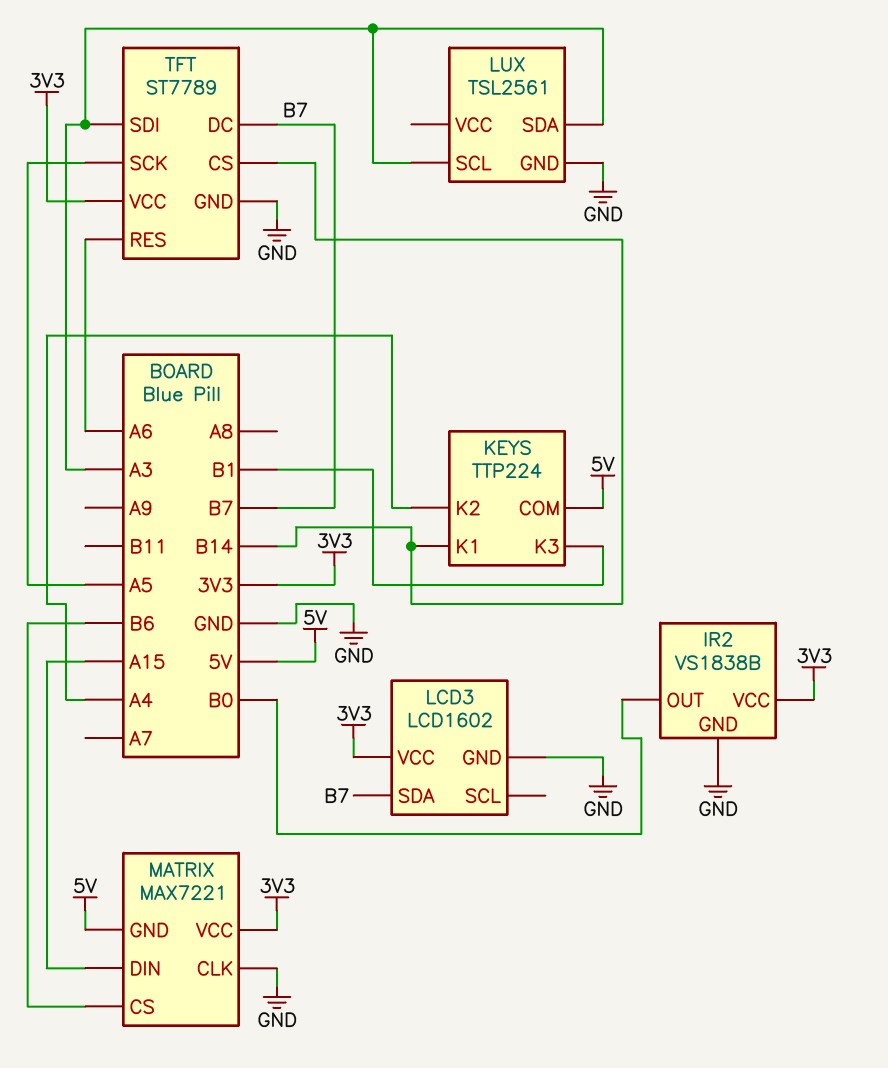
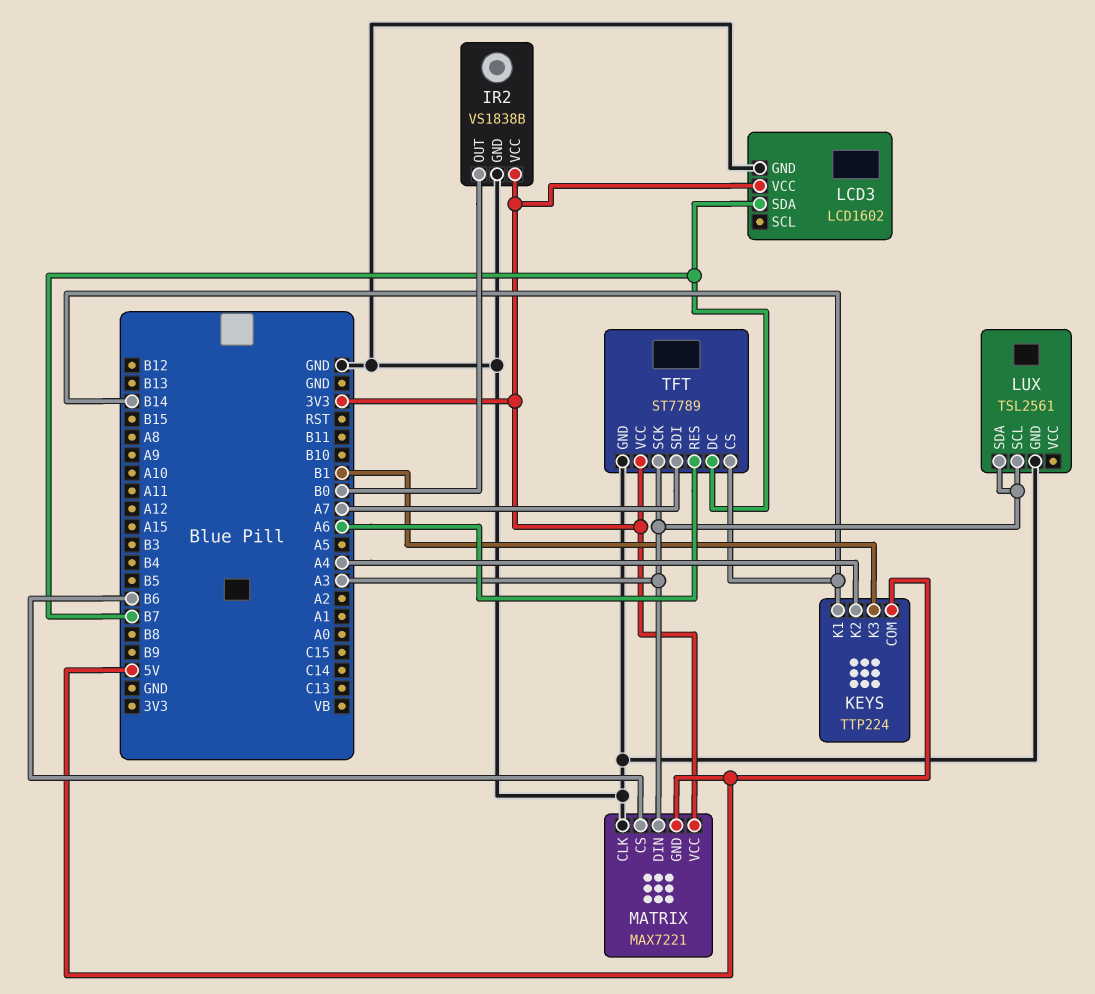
MATRIX pin DIN: A15 -> A3
TFT pin SCK: A5 -> A3
TFT pin SDI: A3 -> A7

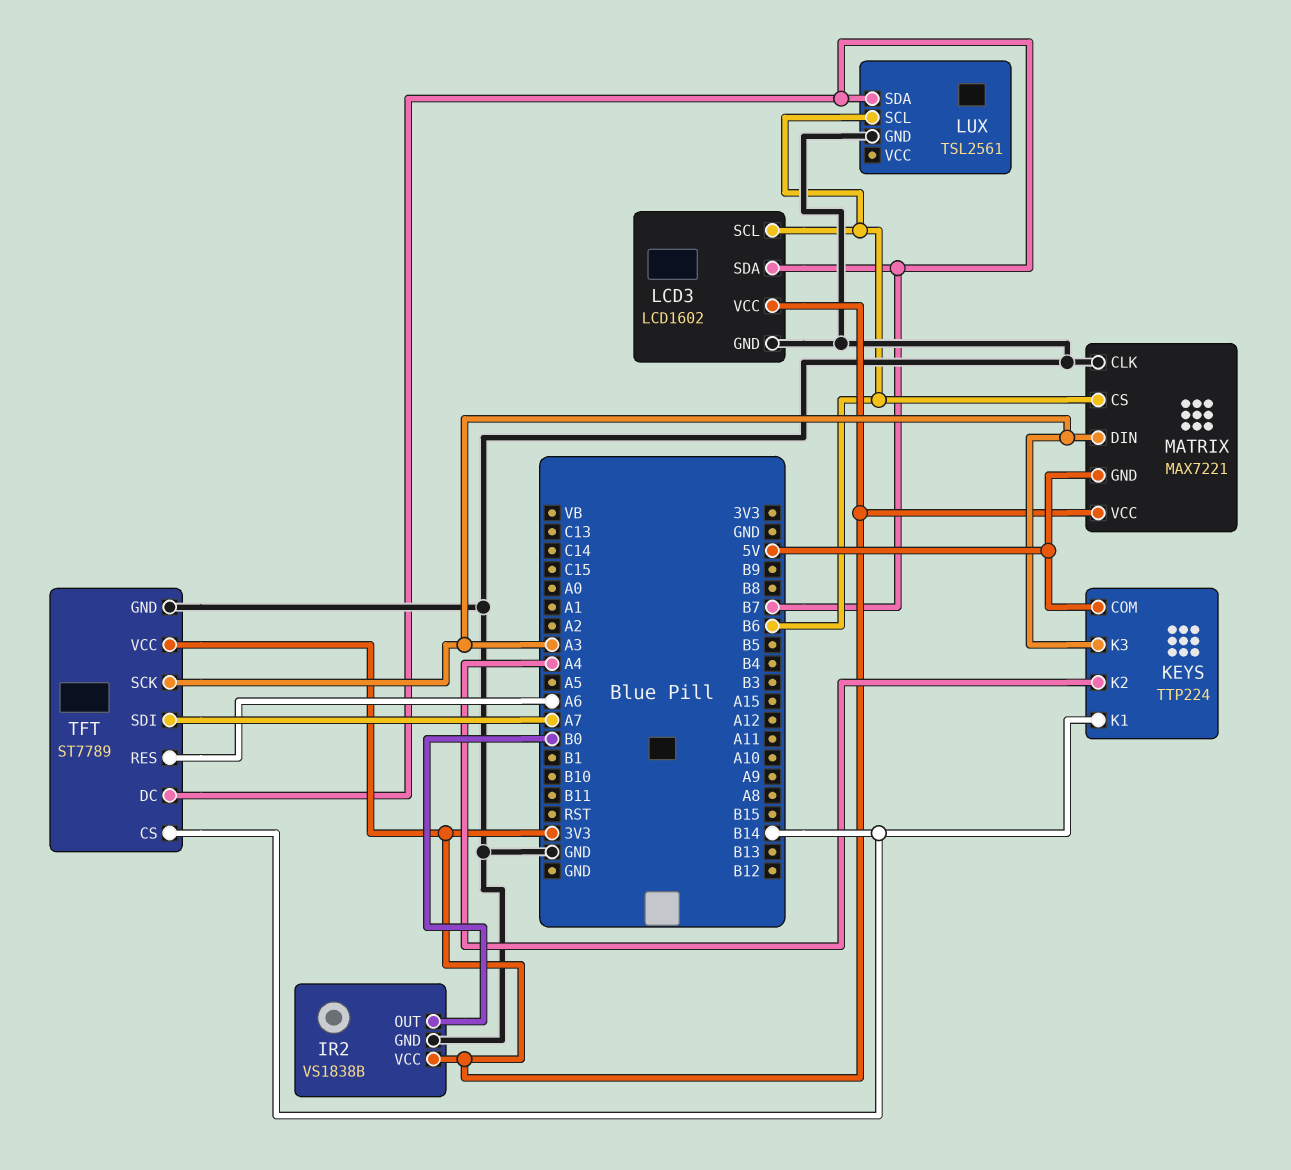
KEYS pin K3: B1 -> A3
LCD3 pin SCL: none -> B6
LUX pin SCL: A3 -> B6
LUX pin SDA: A3 -> B7

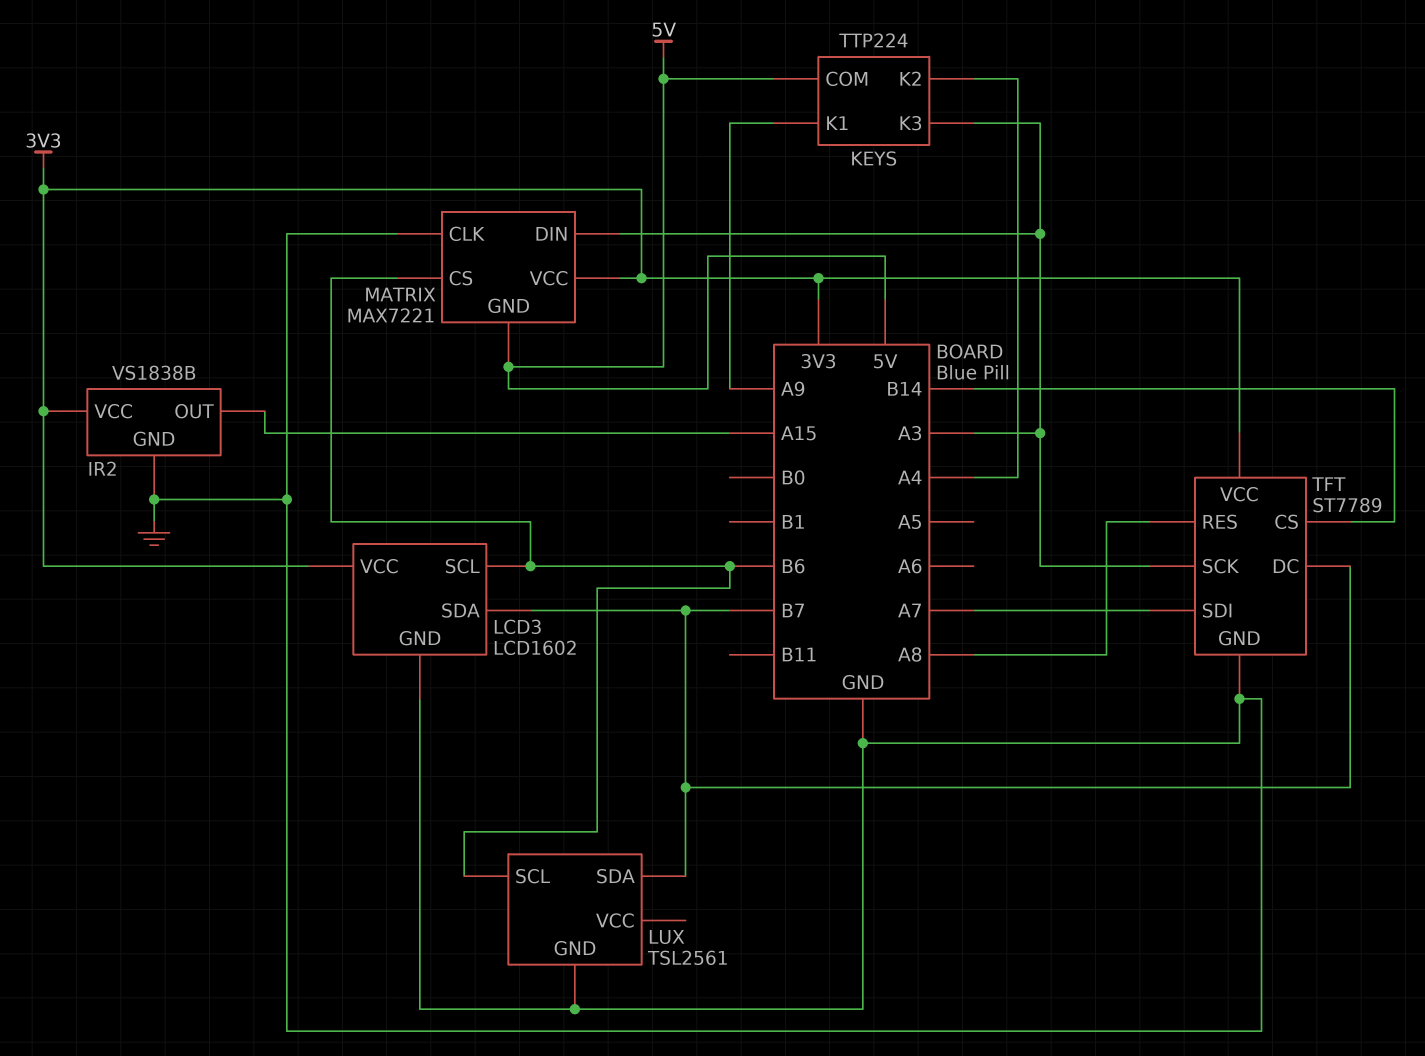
IR2 pin OUT: B0 -> A15
KEYS pin K1: B14 -> A9
TFT pin RES: A6 -> A8

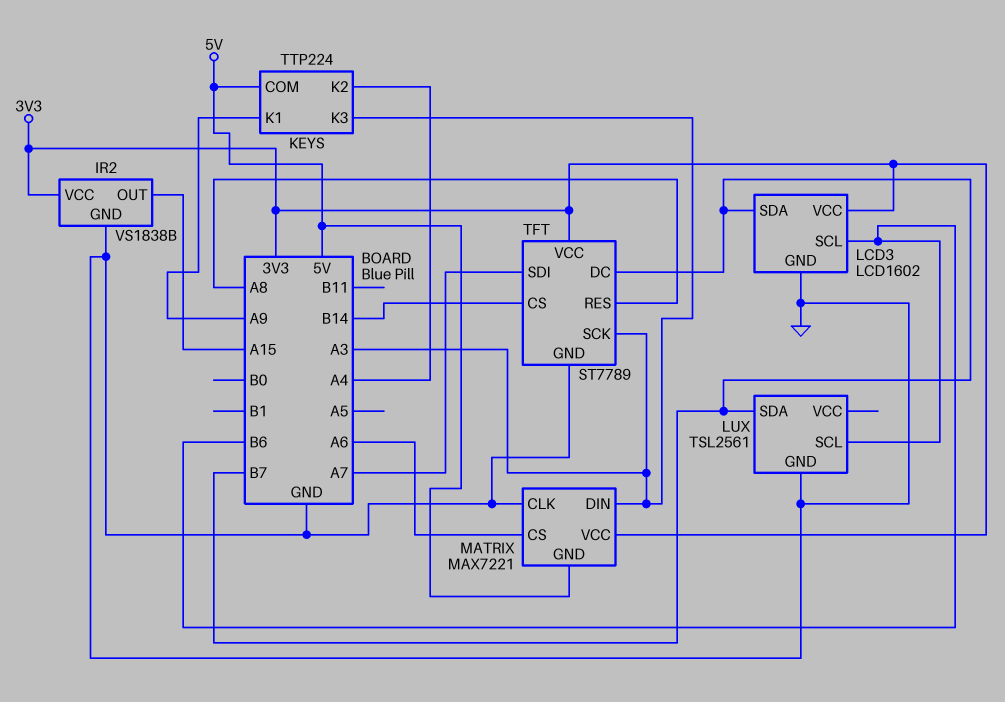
MATRIX pin CS: B6 -> A6

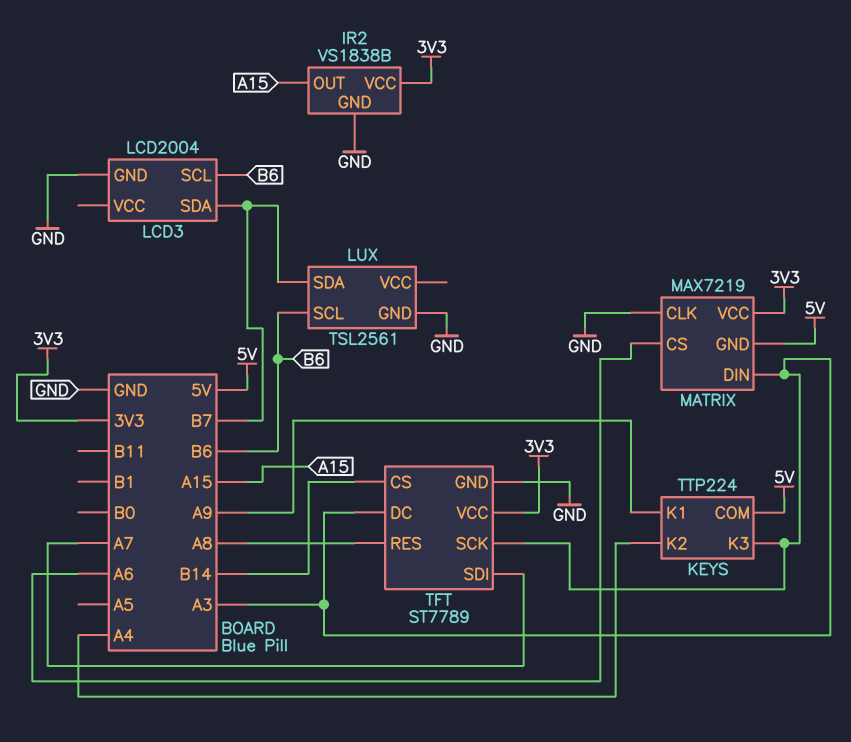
LCD3: LCD1602 -> LCD2004
LCD3 pin VCC: 3V3 -> none
MATRIX: MAX7221 -> MAX7219
TFT pin DC: B7 -> A3

